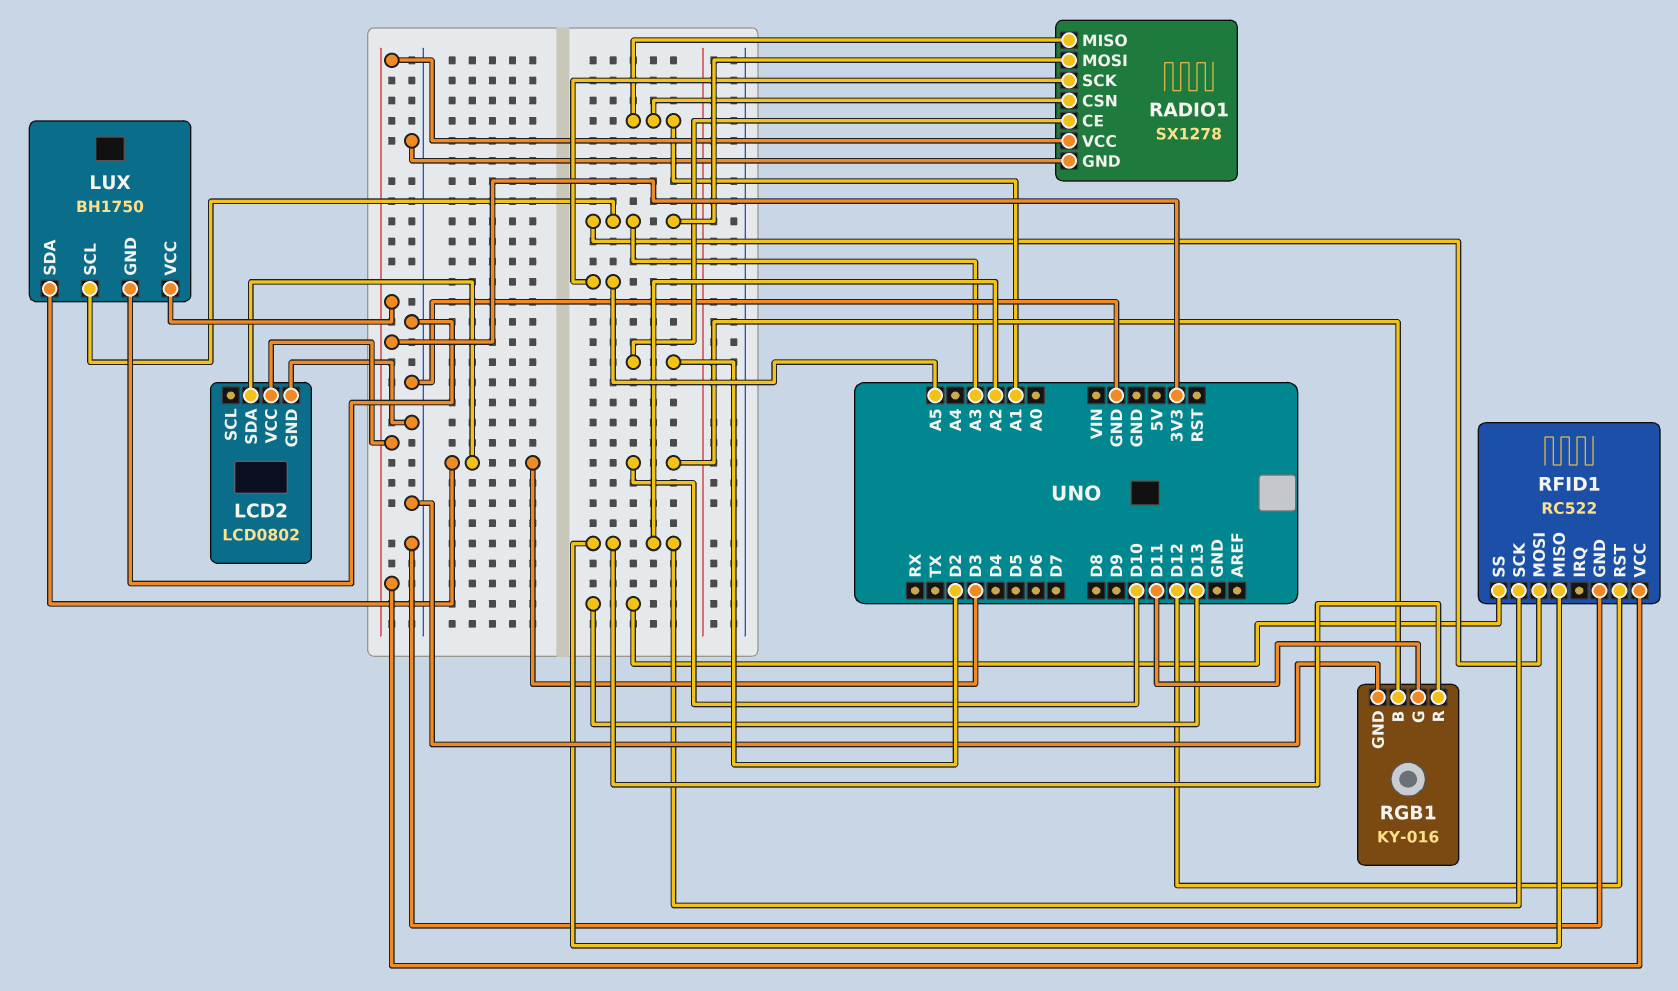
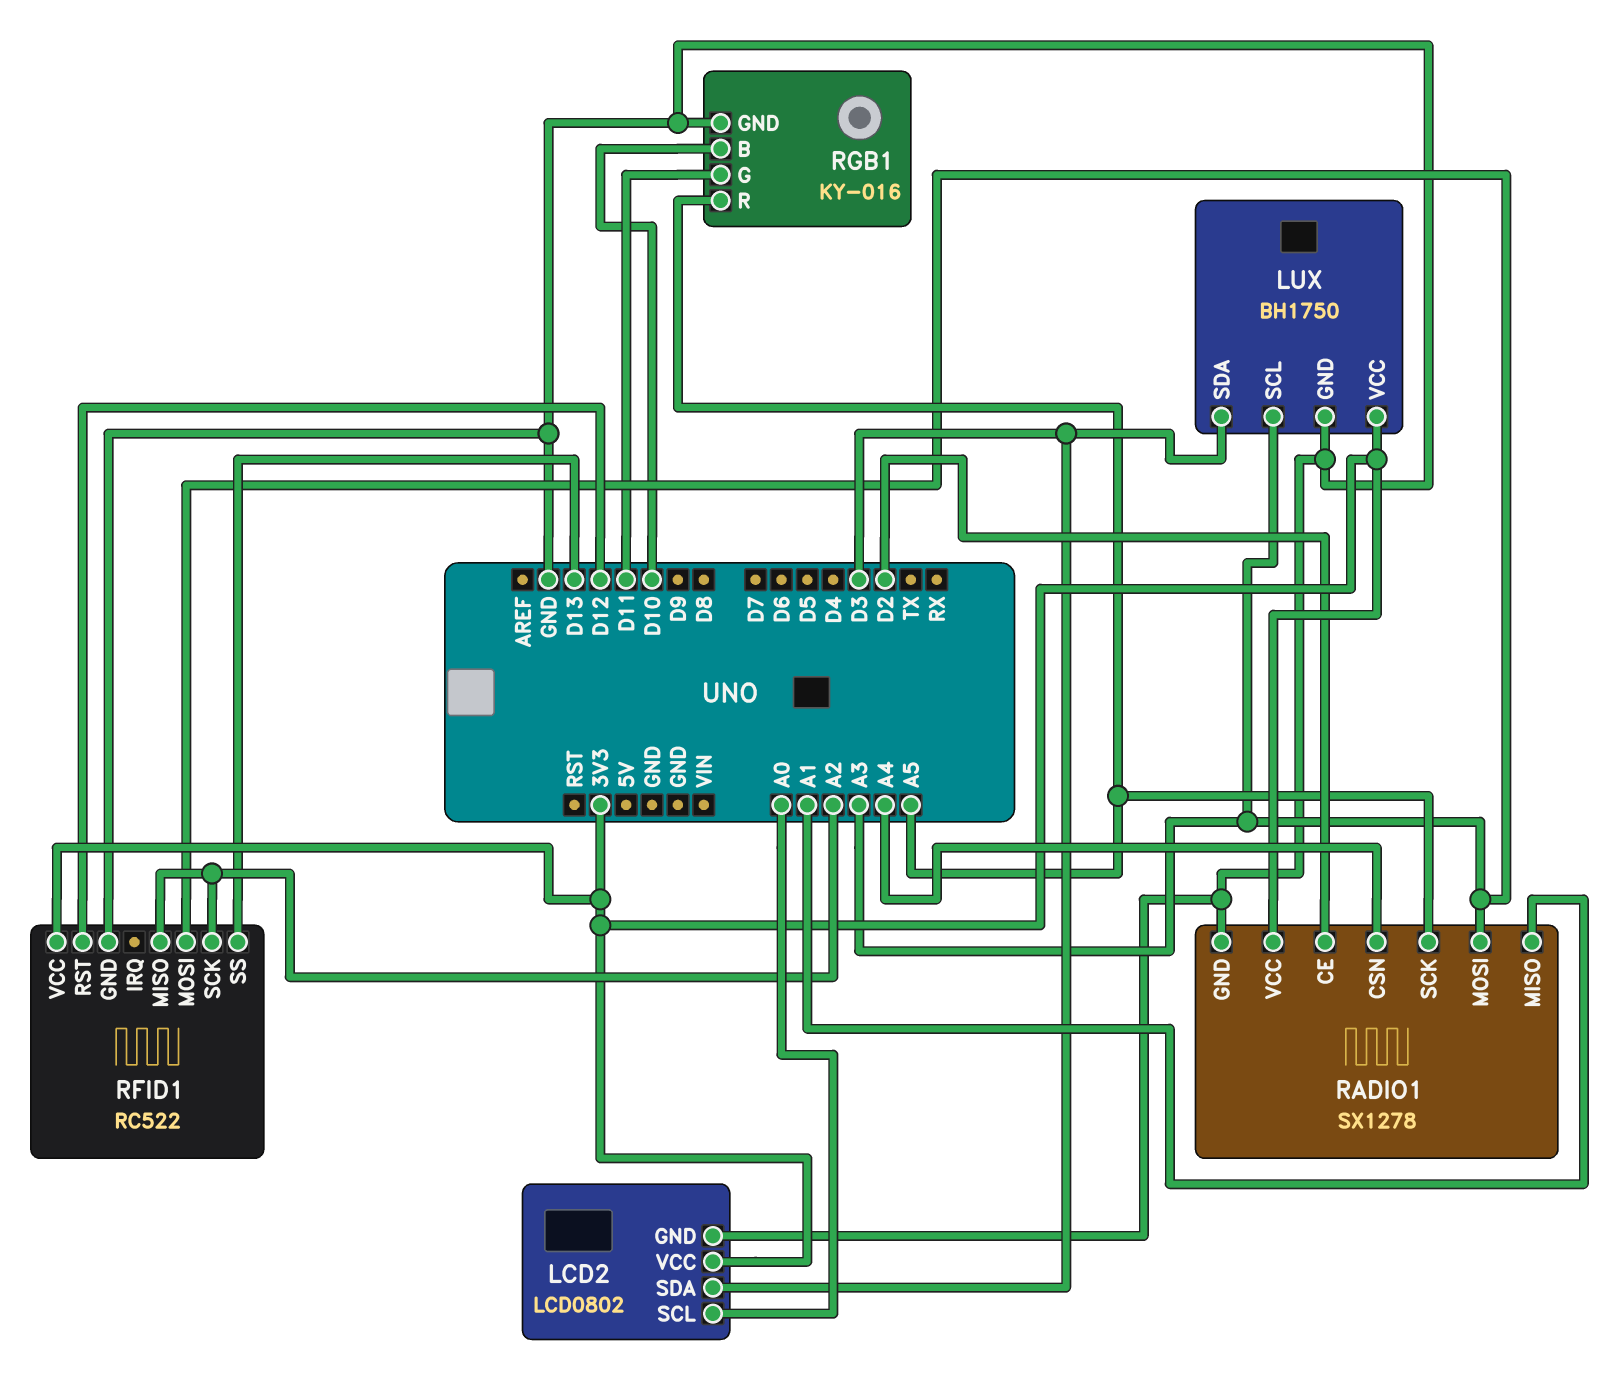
LCD2 pin SCL: none -> A0
RADIO1 pin CSN: A1 -> A4
RGB1 pin R: A2 -> A5

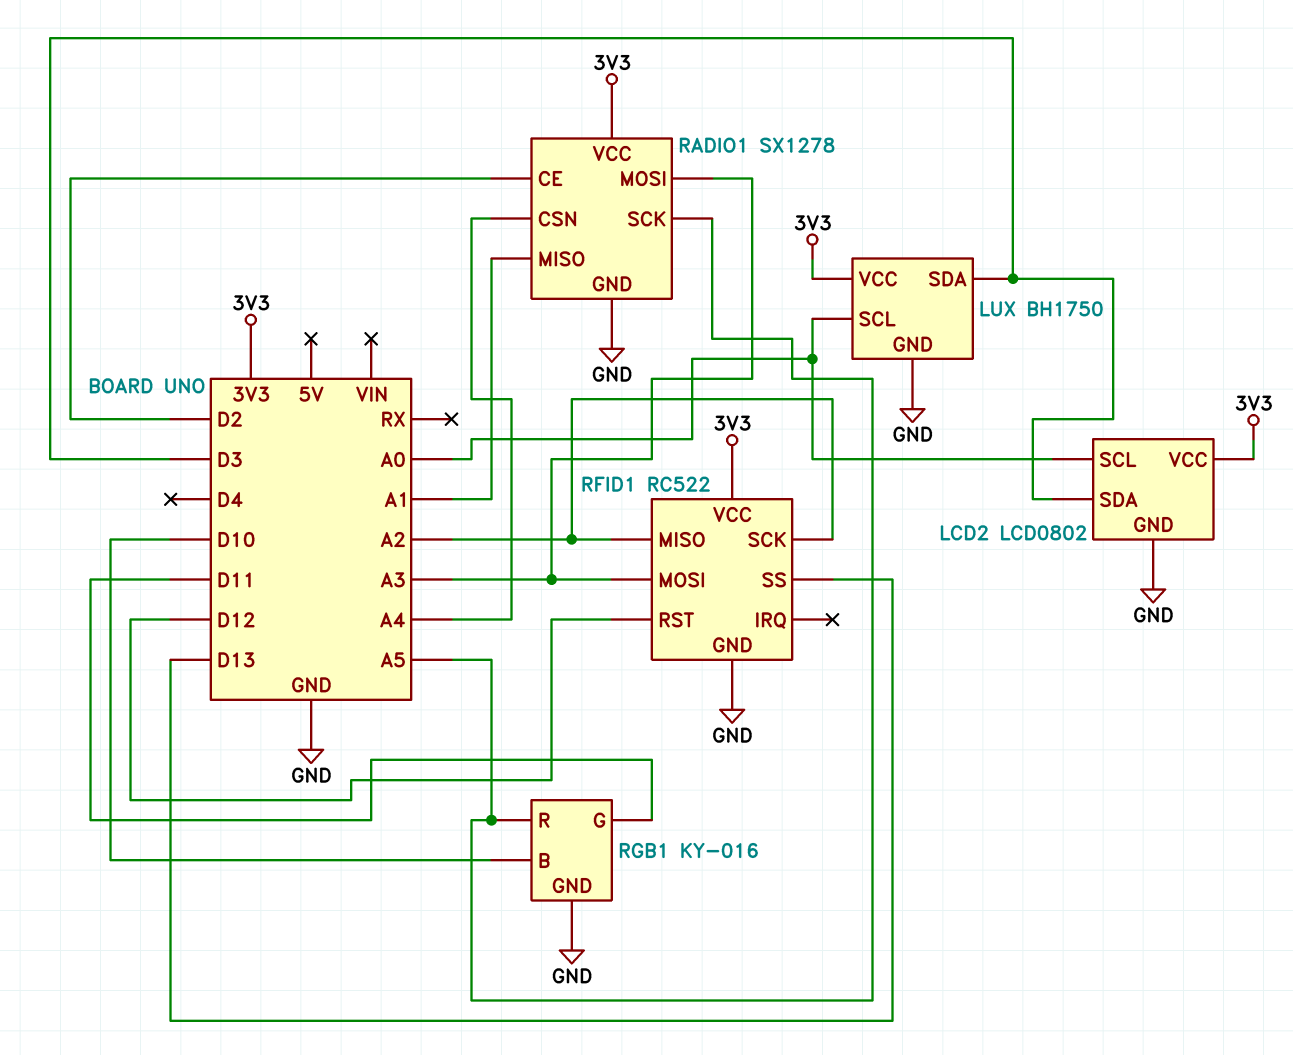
LUX pin SCL: A3 -> A0

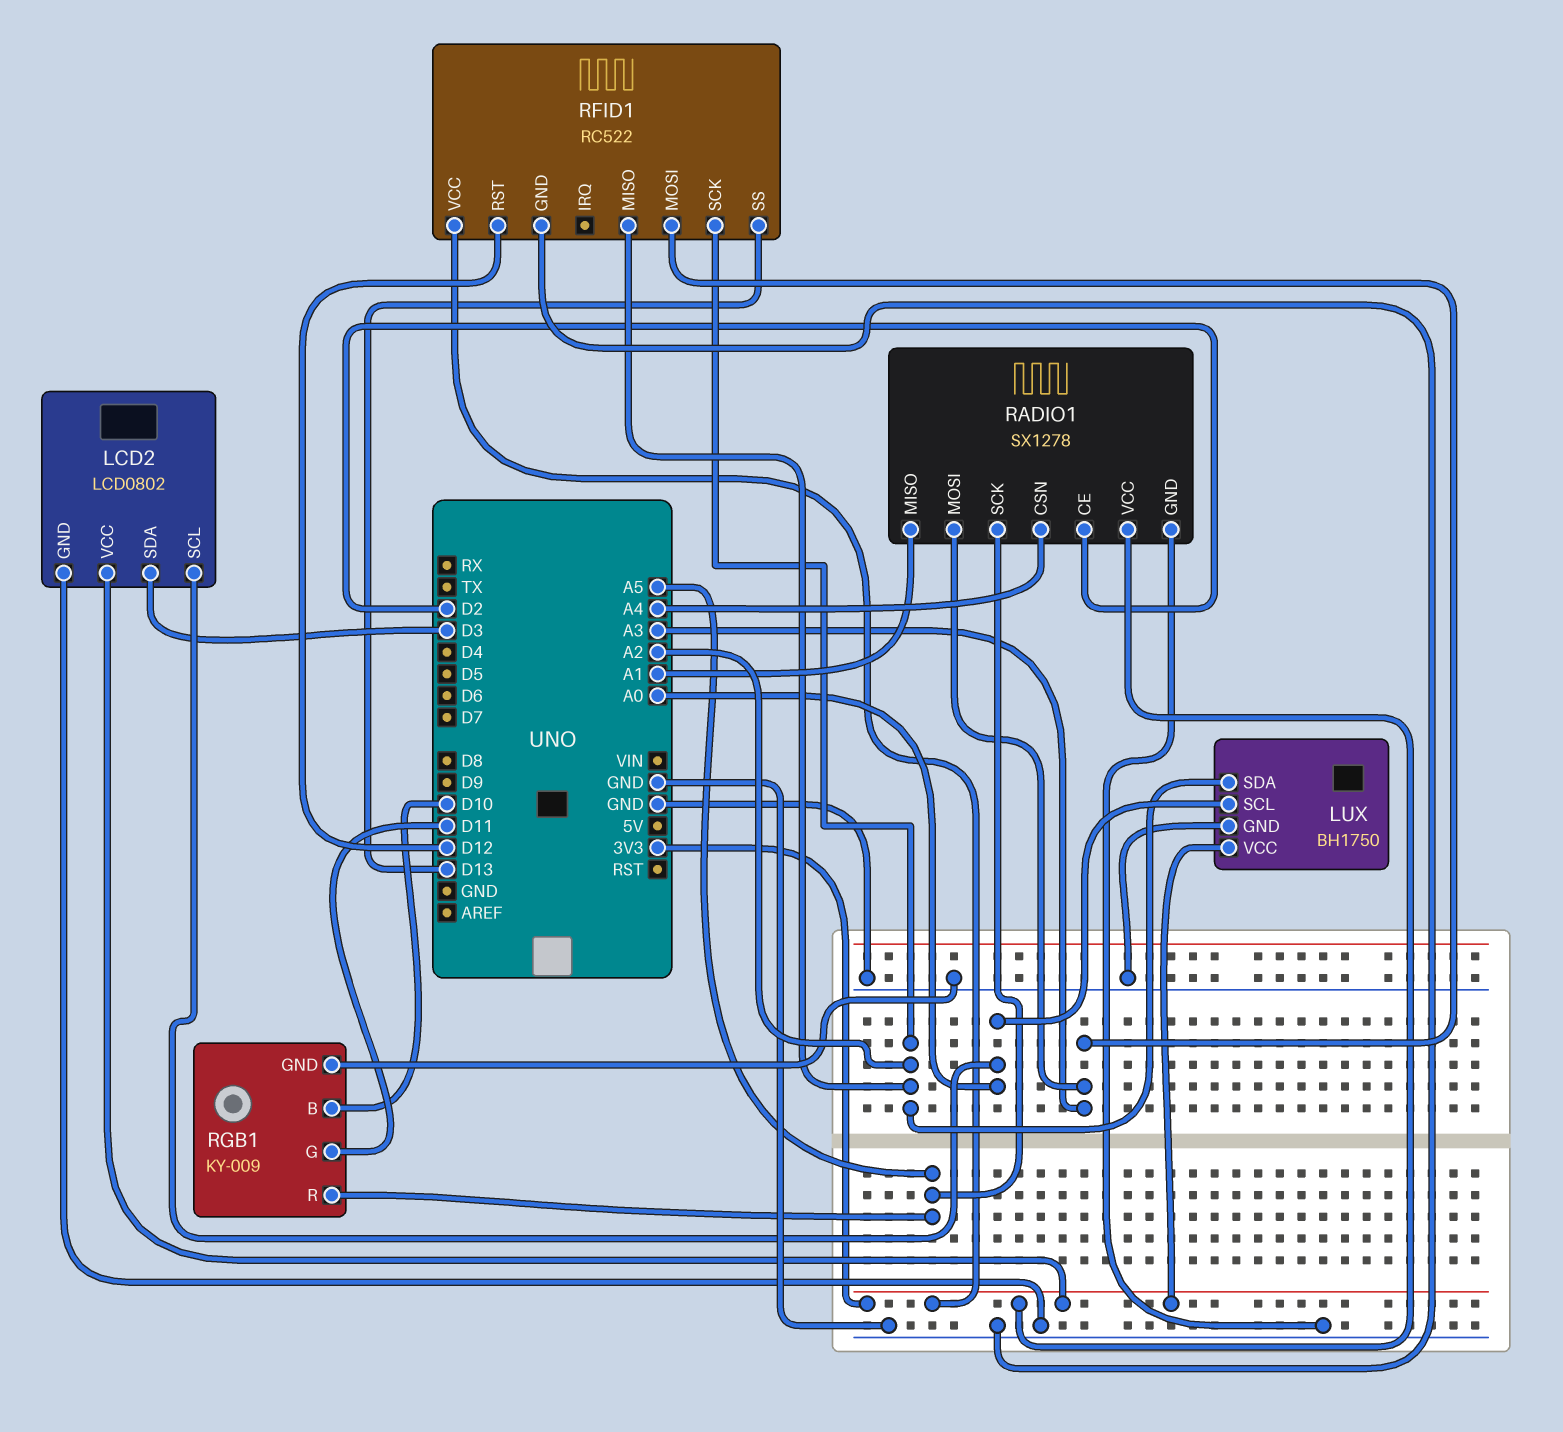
LUX pin SDA: D3 -> A2
RGB1: KY-016 -> KY-009

